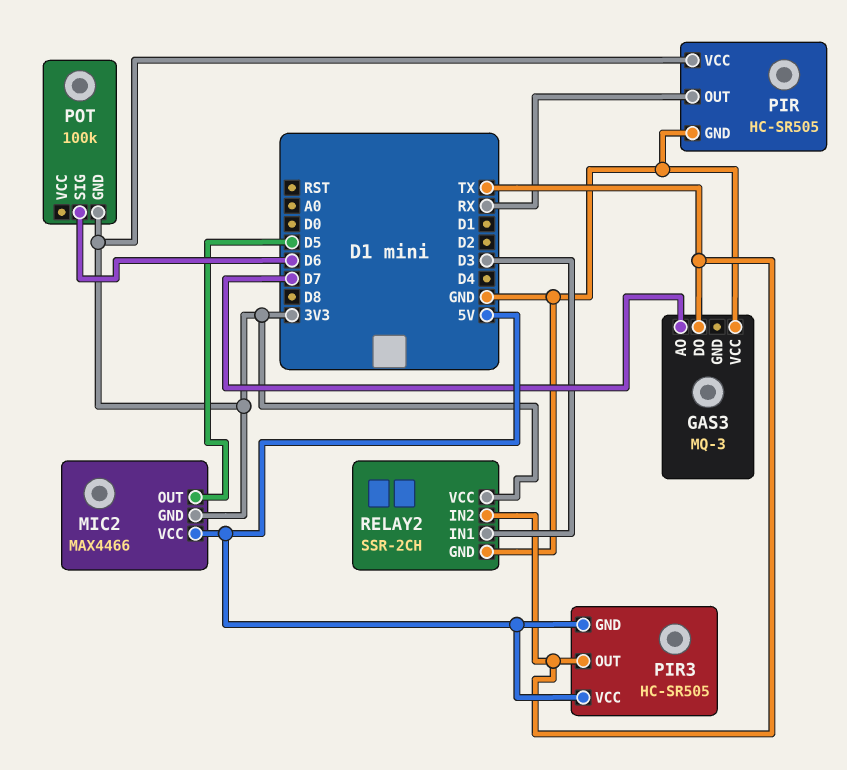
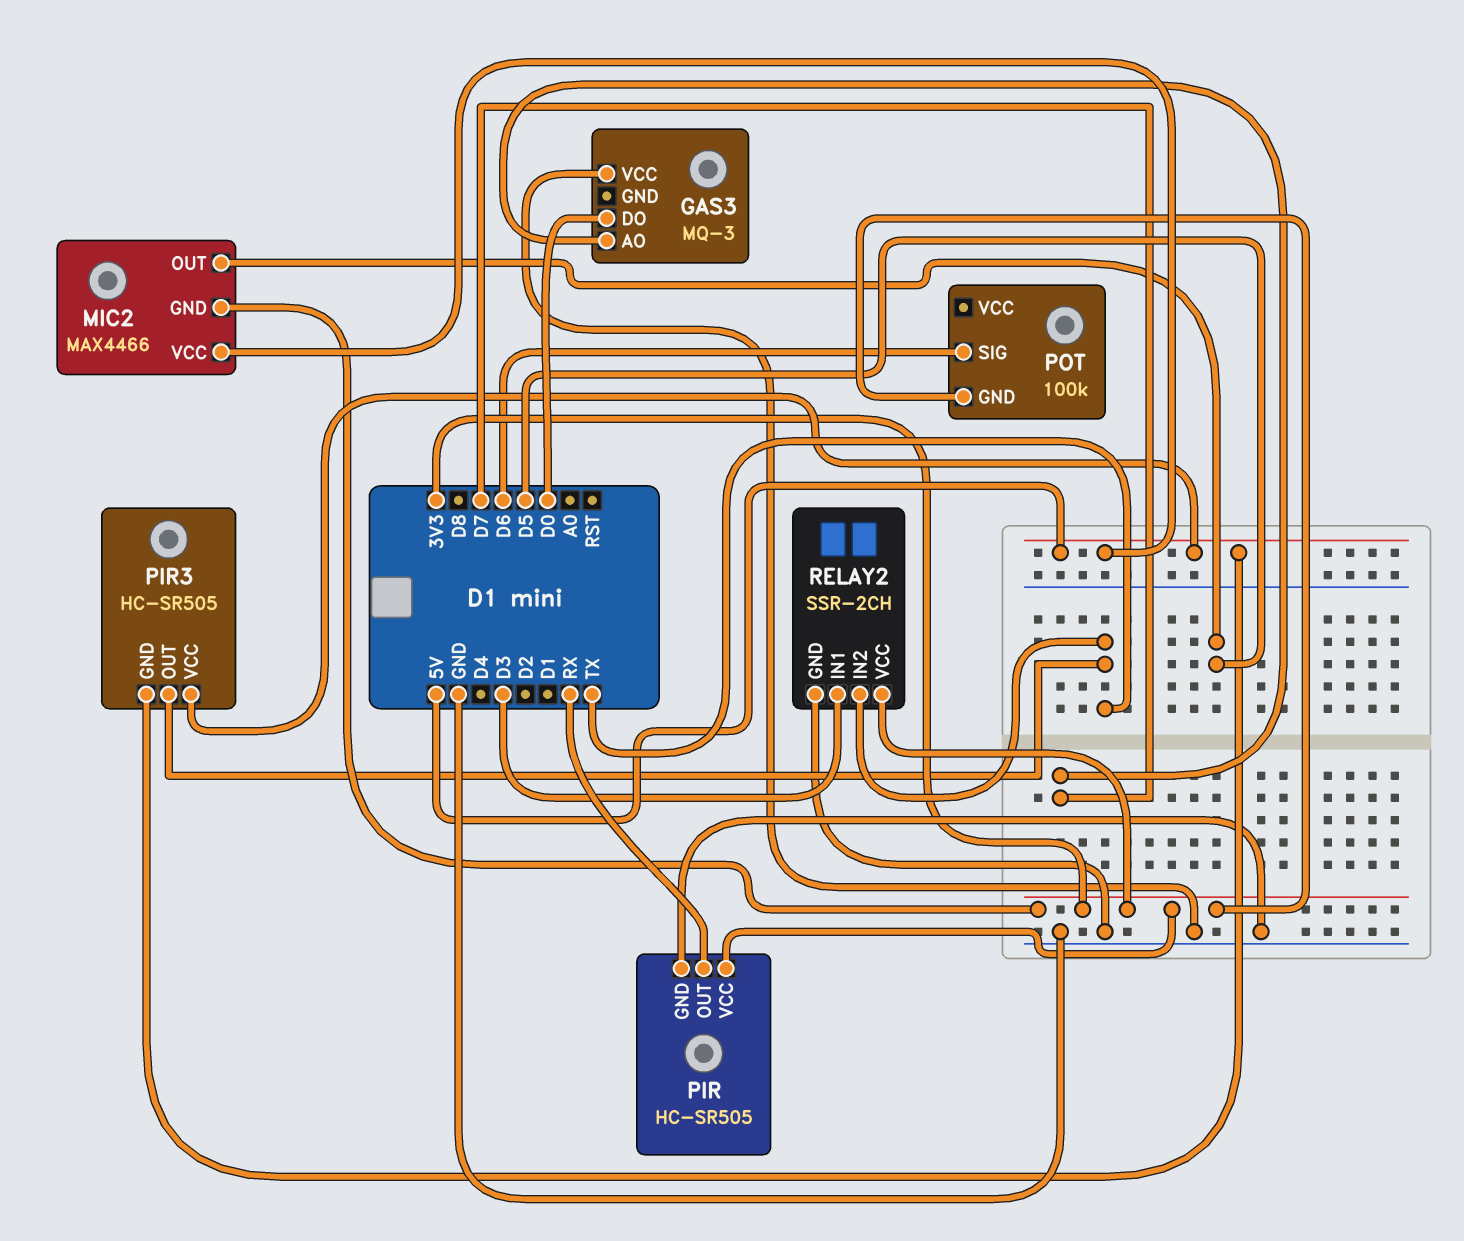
GAS3 pin DO: TX -> D0

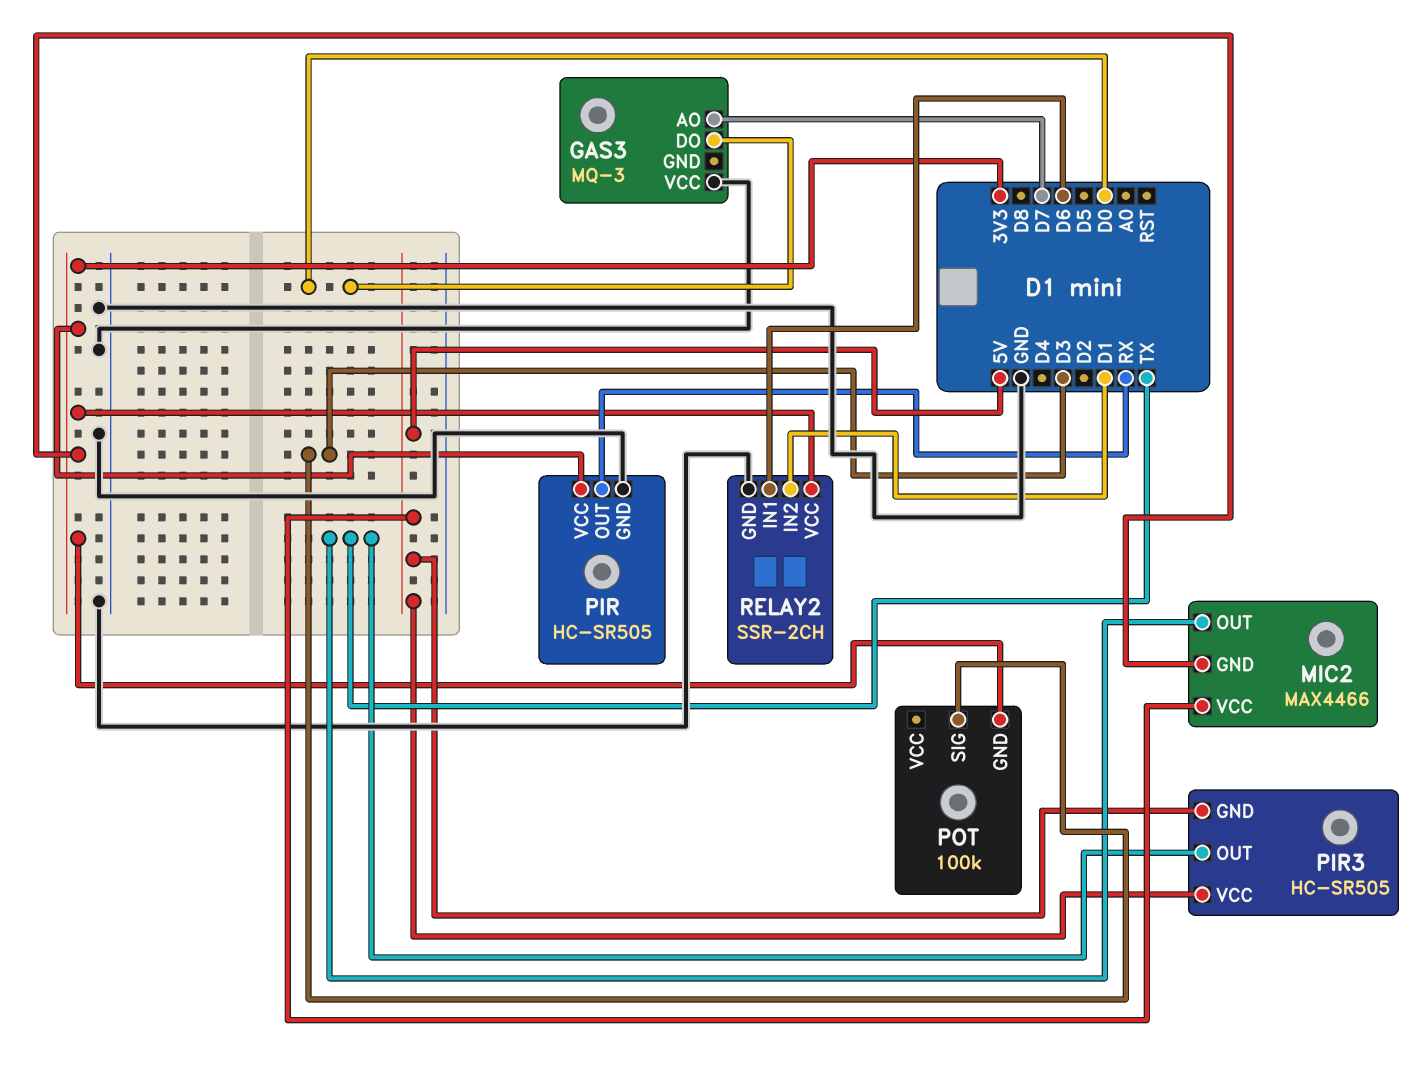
MIC2 pin OUT: D5 -> TX
POT pin SIG: D6 -> D3
RELAY2 pin IN1: D3 -> D6
RELAY2 pin IN2: TX -> D1

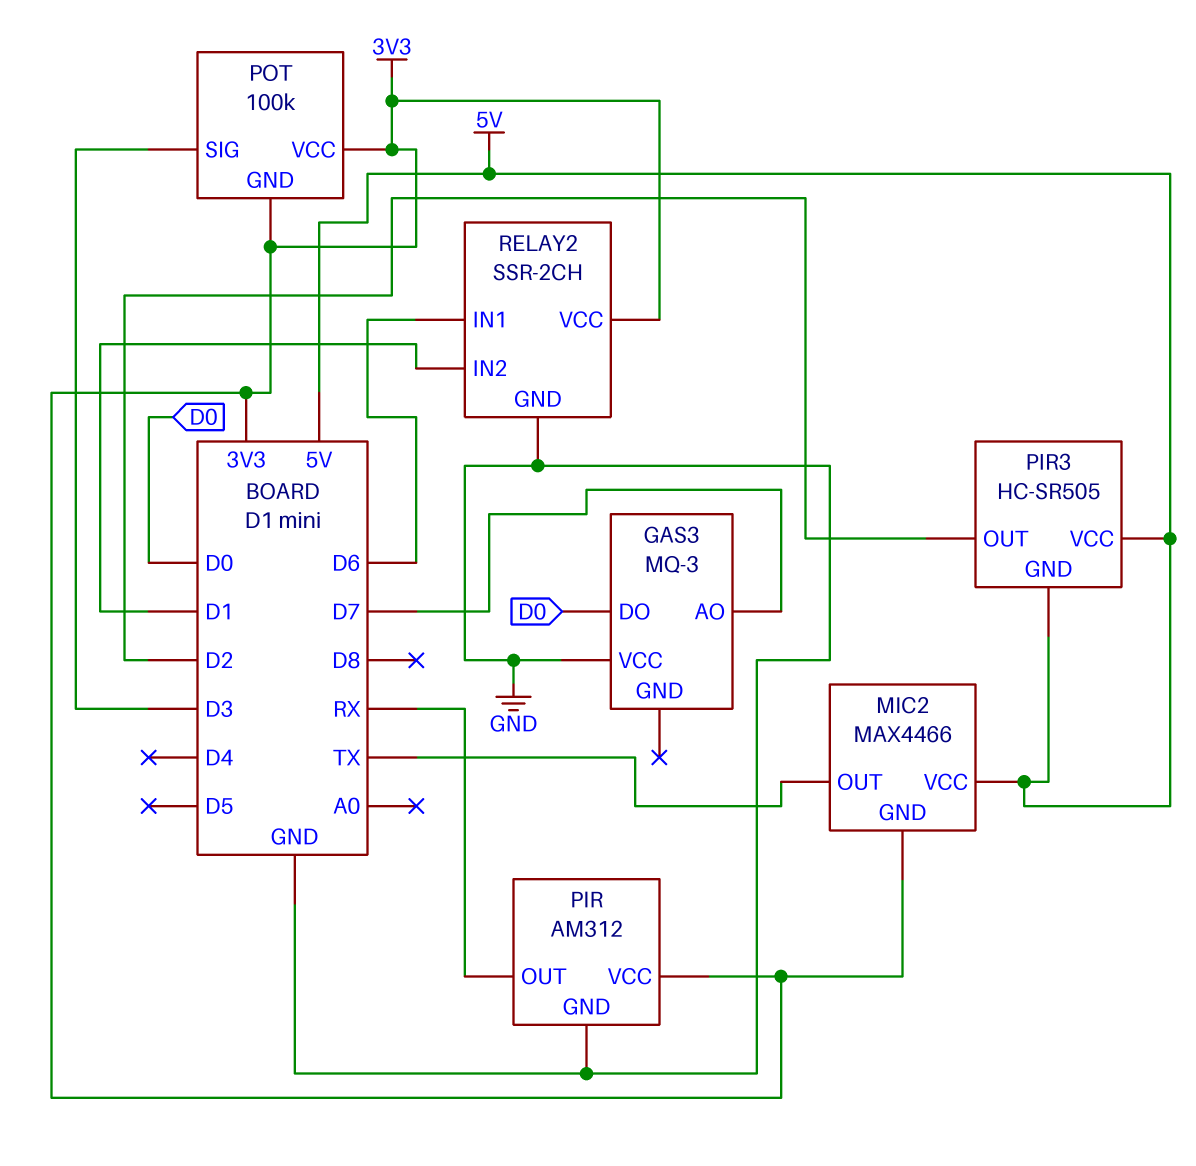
PIR: HC-SR505 -> AM312
PIR3 pin OUT: TX -> D2
POT pin VCC: none -> 3V3

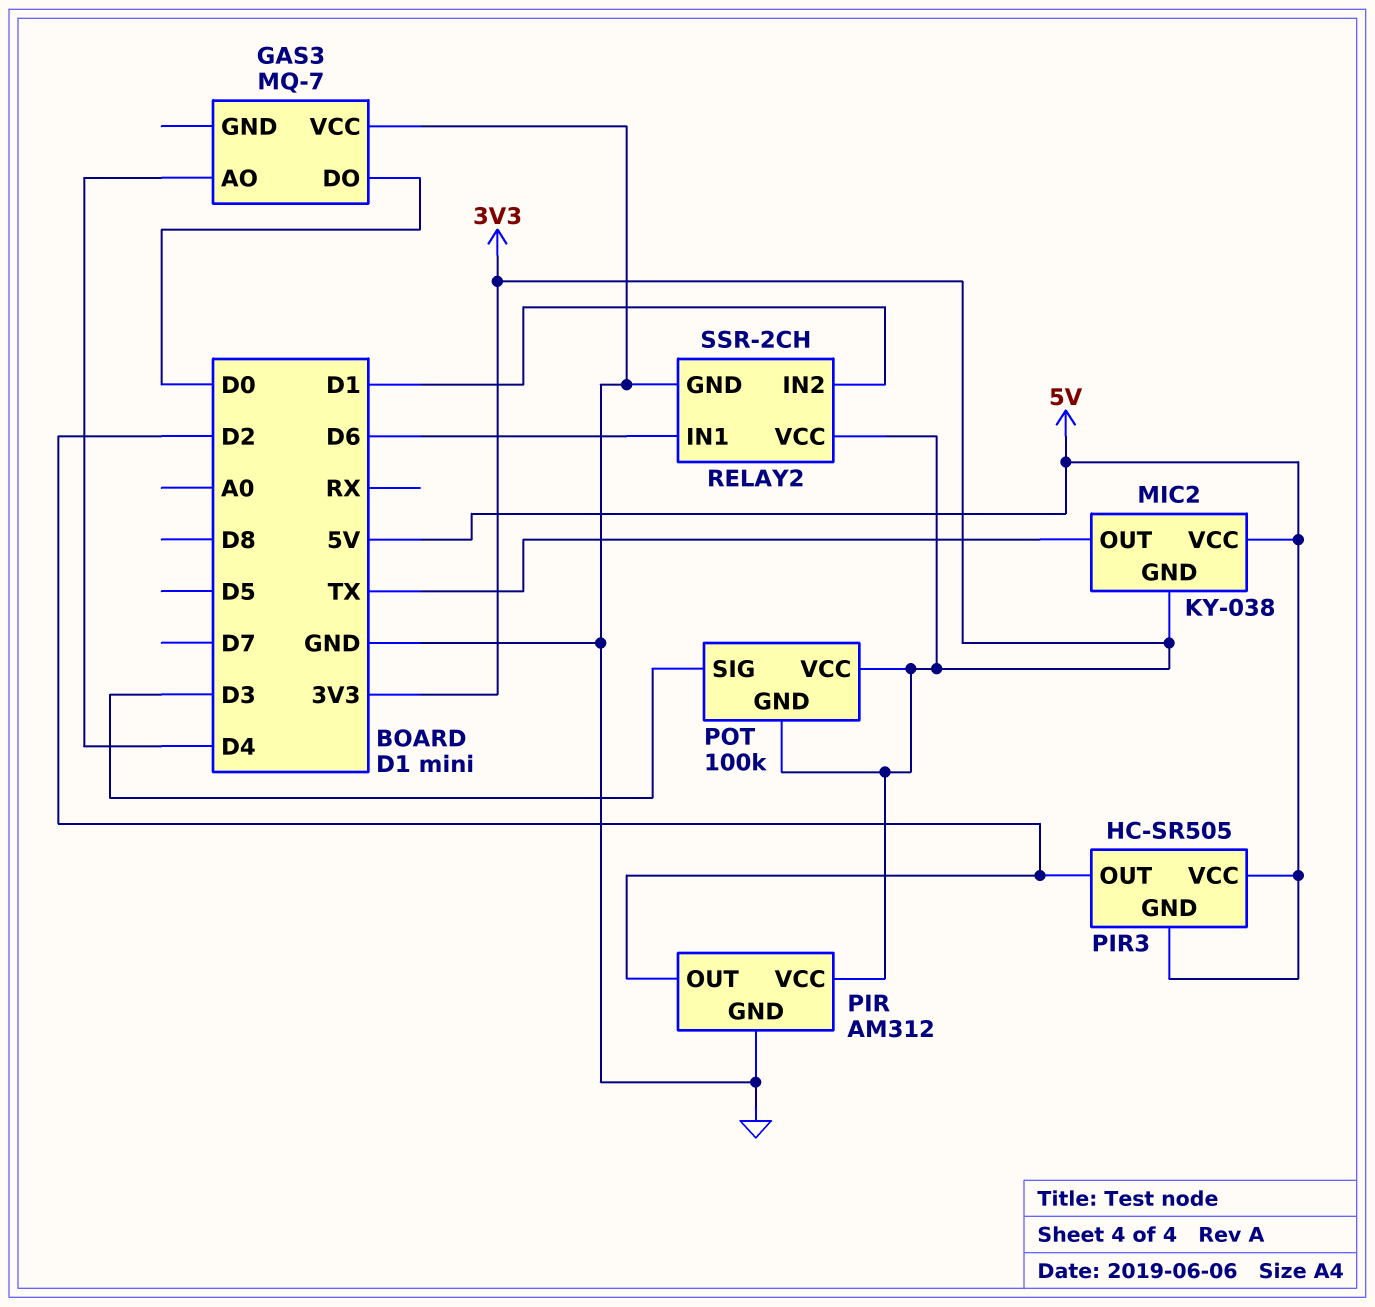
GAS3: MQ-3 -> MQ-7
GAS3 pin AO: D7 -> D4
MIC2: MAX4466 -> KY-038
PIR pin OUT: RX -> D2

